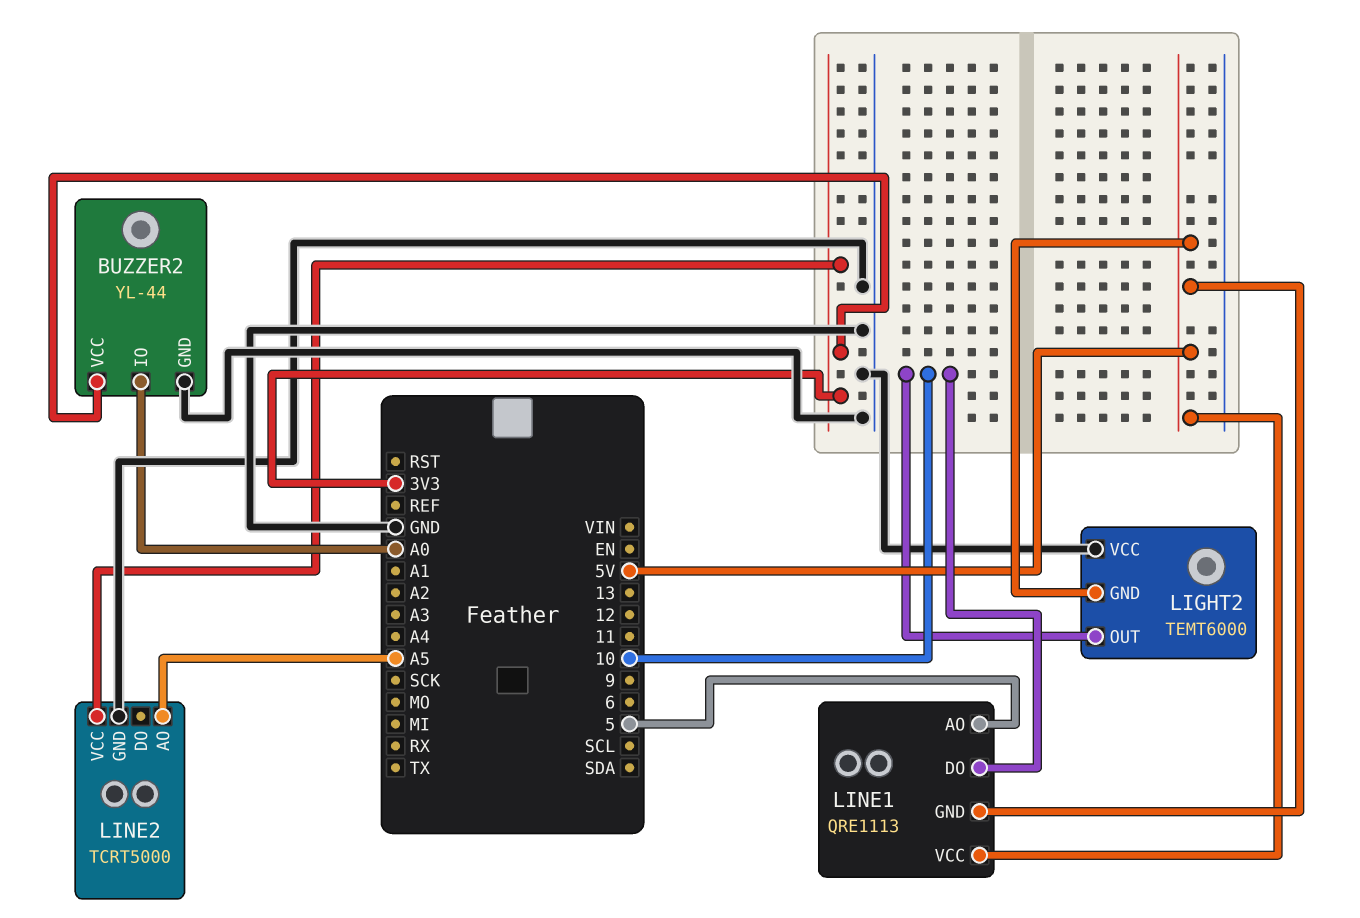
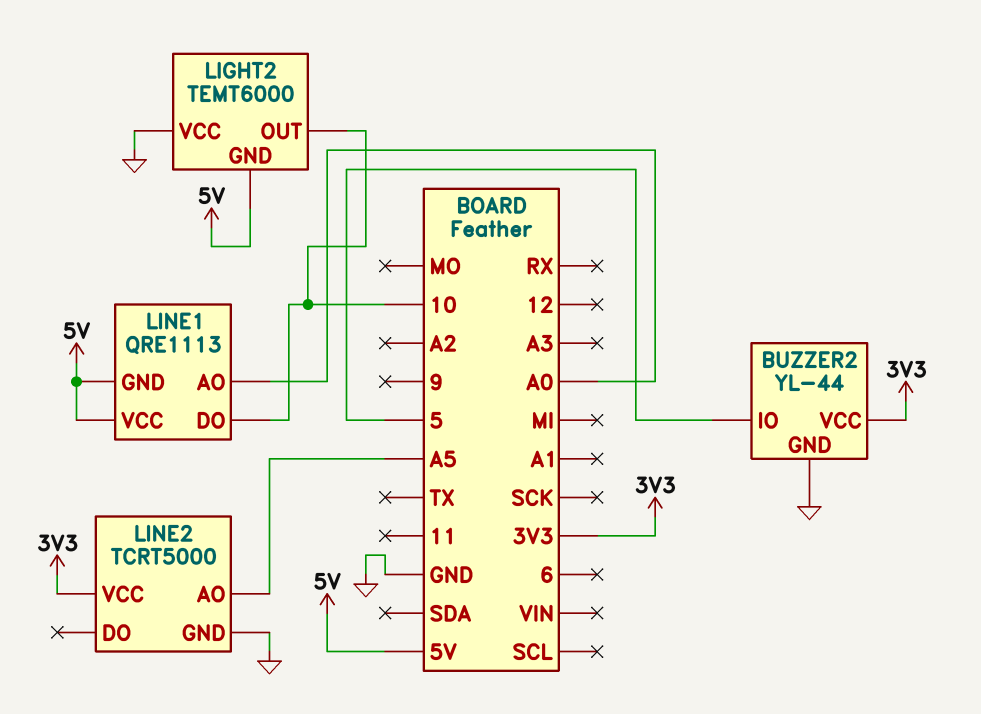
BUZZER2 pin IO: A0 -> 5
LINE1 pin AO: 5 -> A0

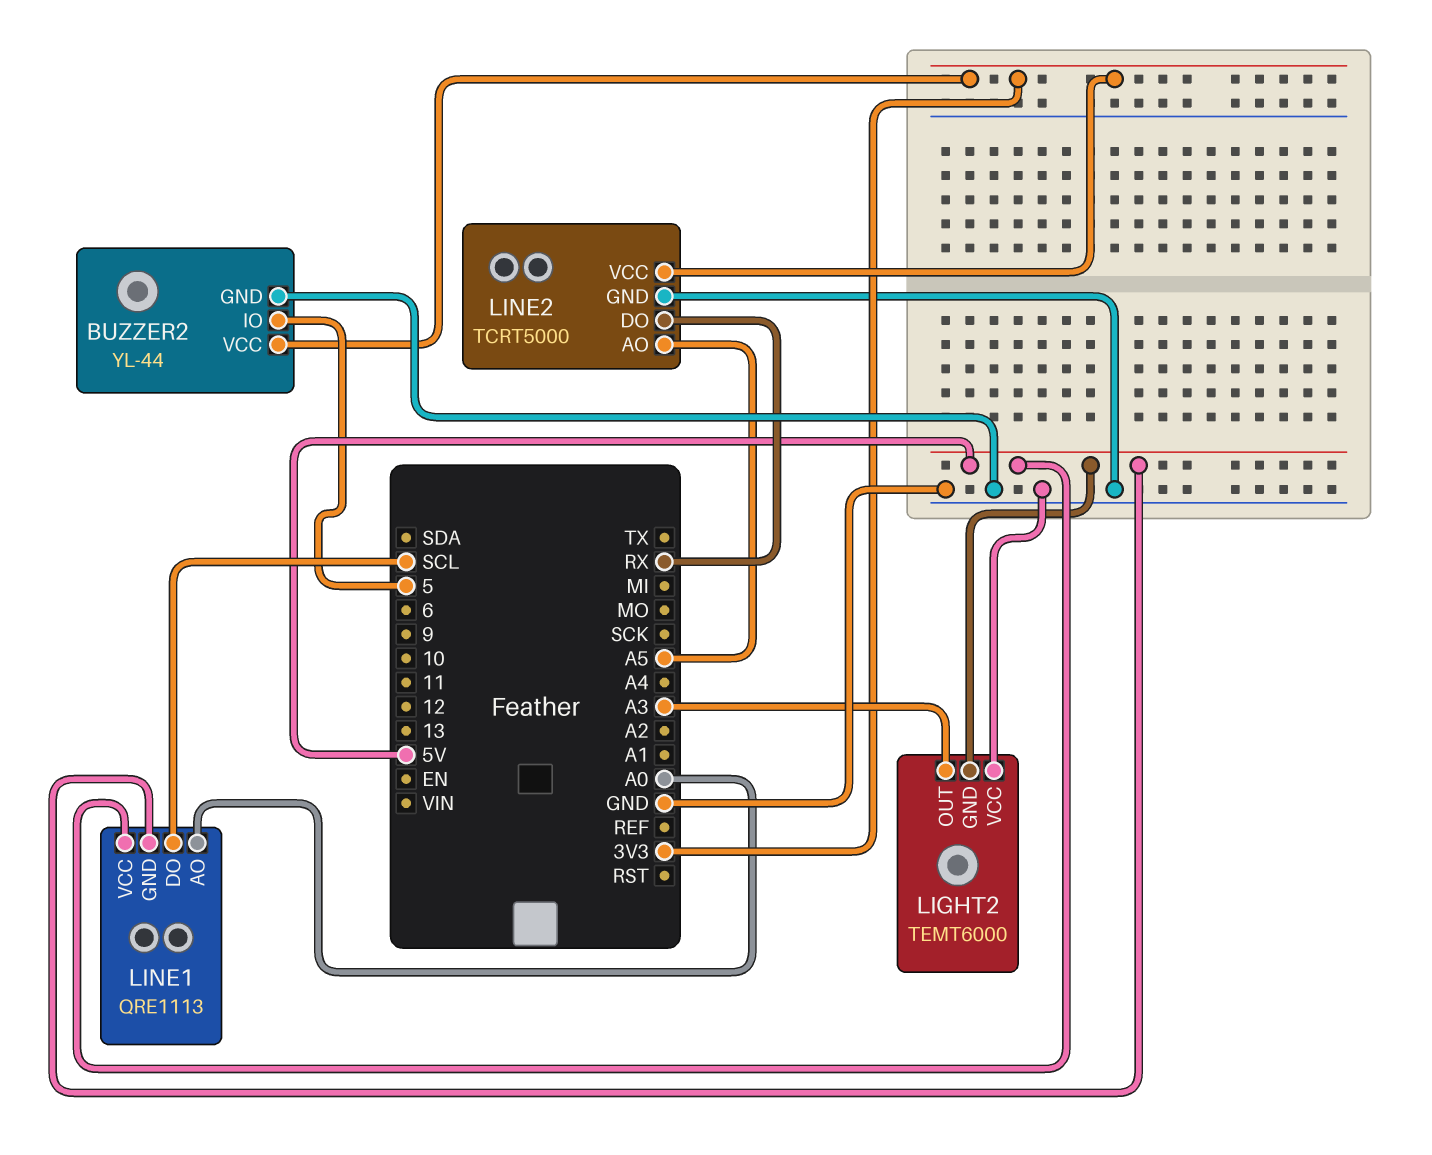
LIGHT2 pin OUT: 10 -> A3
LINE1 pin DO: 10 -> SCL
LINE2 pin DO: none -> RX

